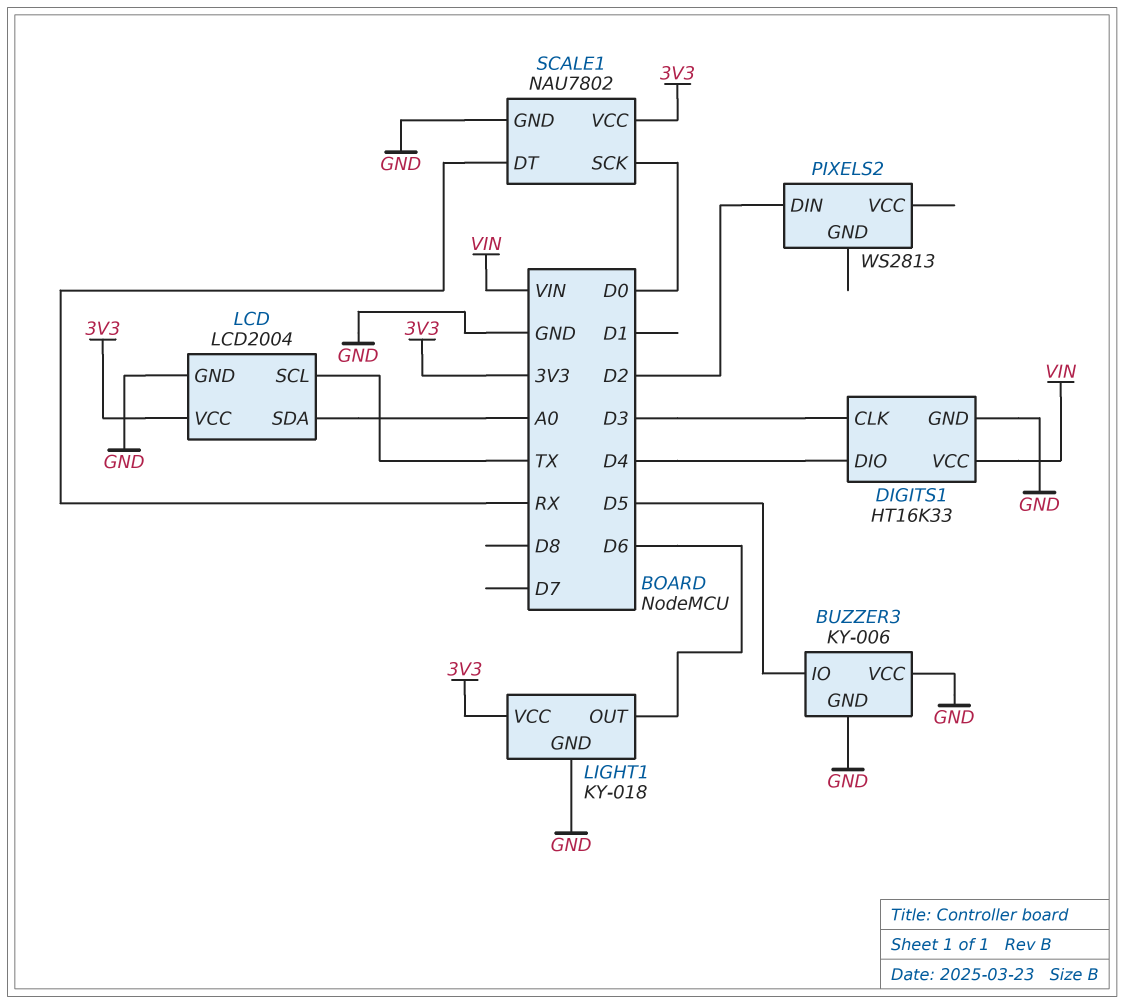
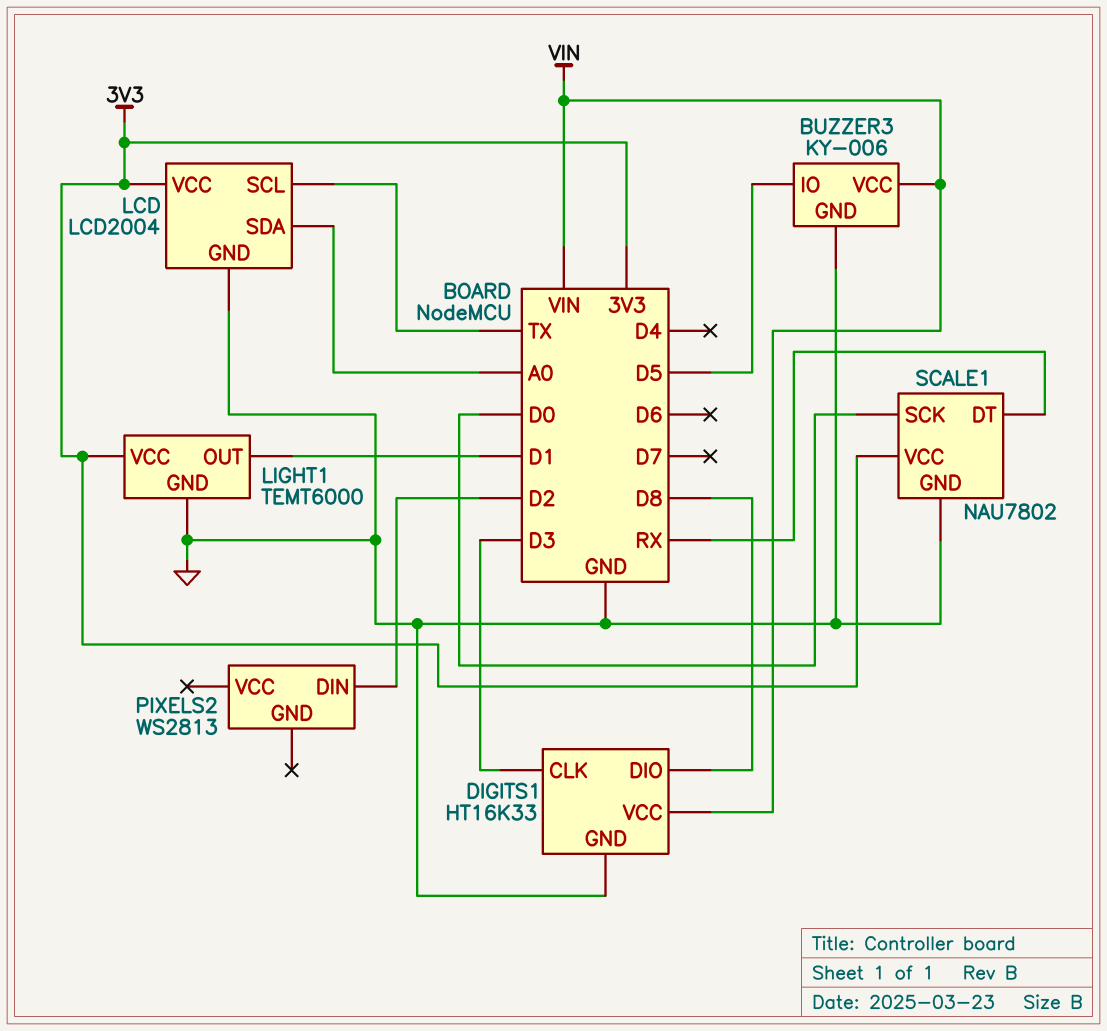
BUZZER3 pin VCC: GND -> VIN
DIGITS1 pin DIO: D4 -> D8
LIGHT1: KY-018 -> TEMT6000
LIGHT1 pin OUT: D6 -> D1

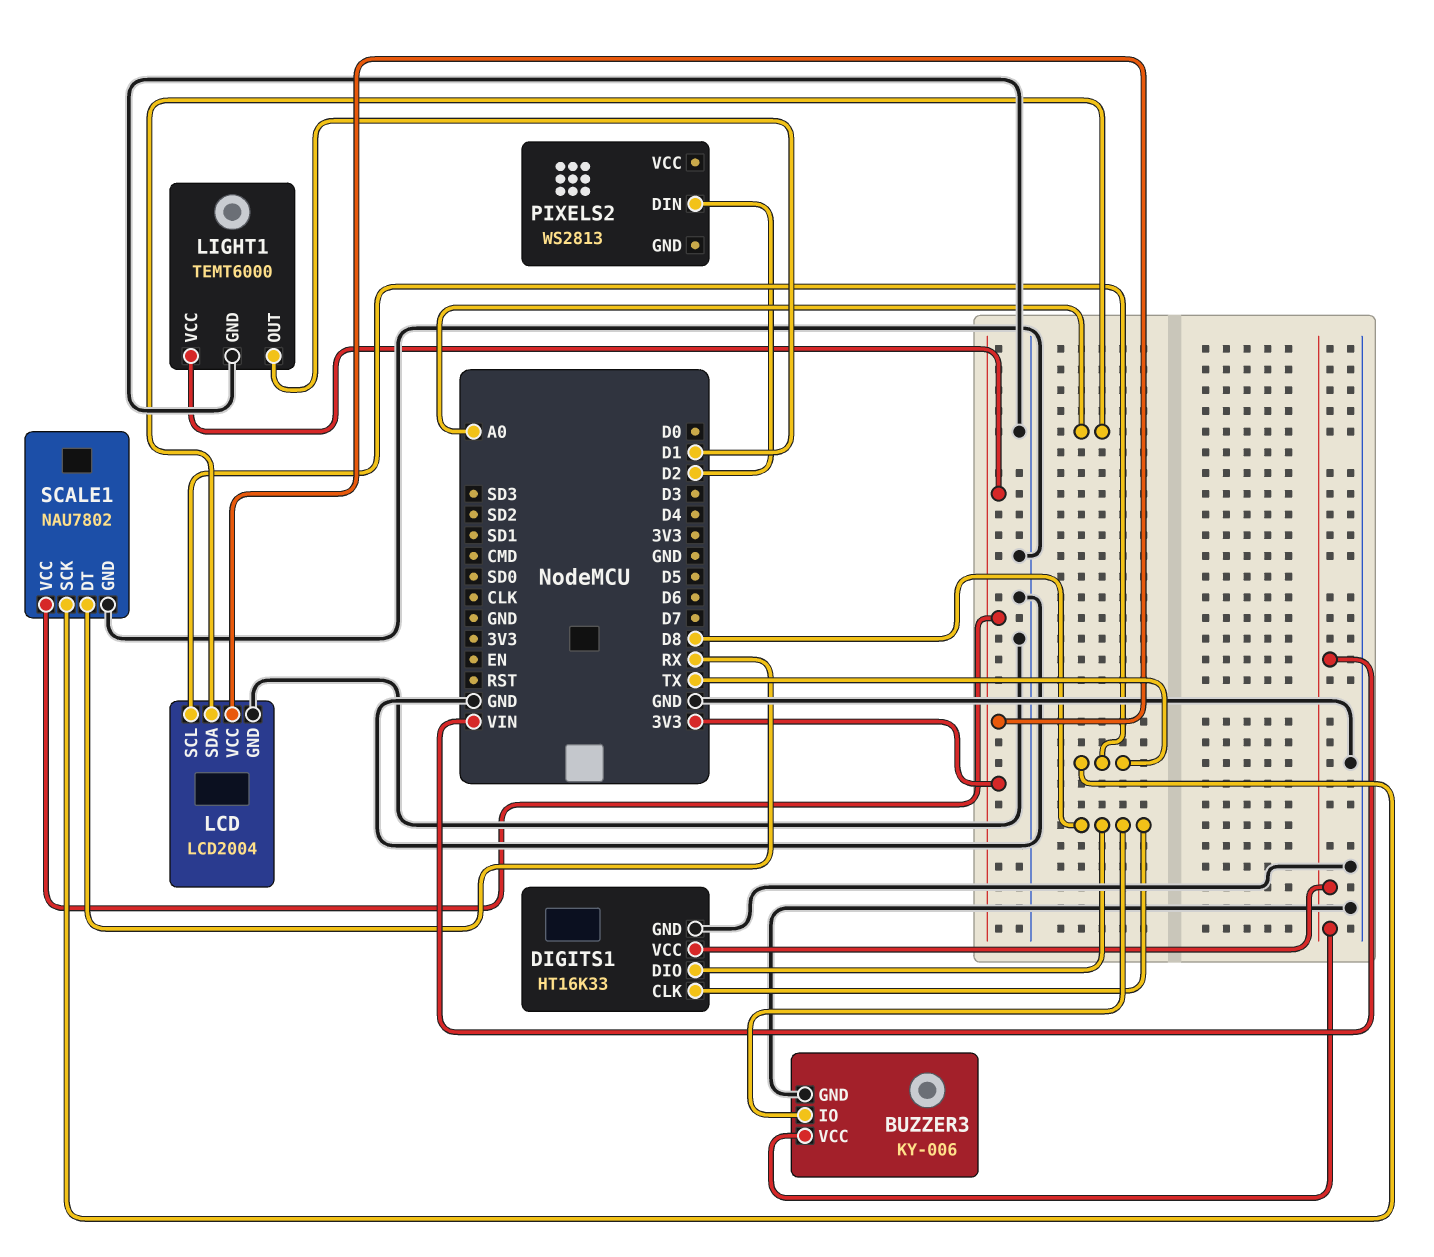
BUZZER3 pin IO: D5 -> D8
DIGITS1 pin CLK: D3 -> D8
SCALE1 pin SCK: D0 -> TX

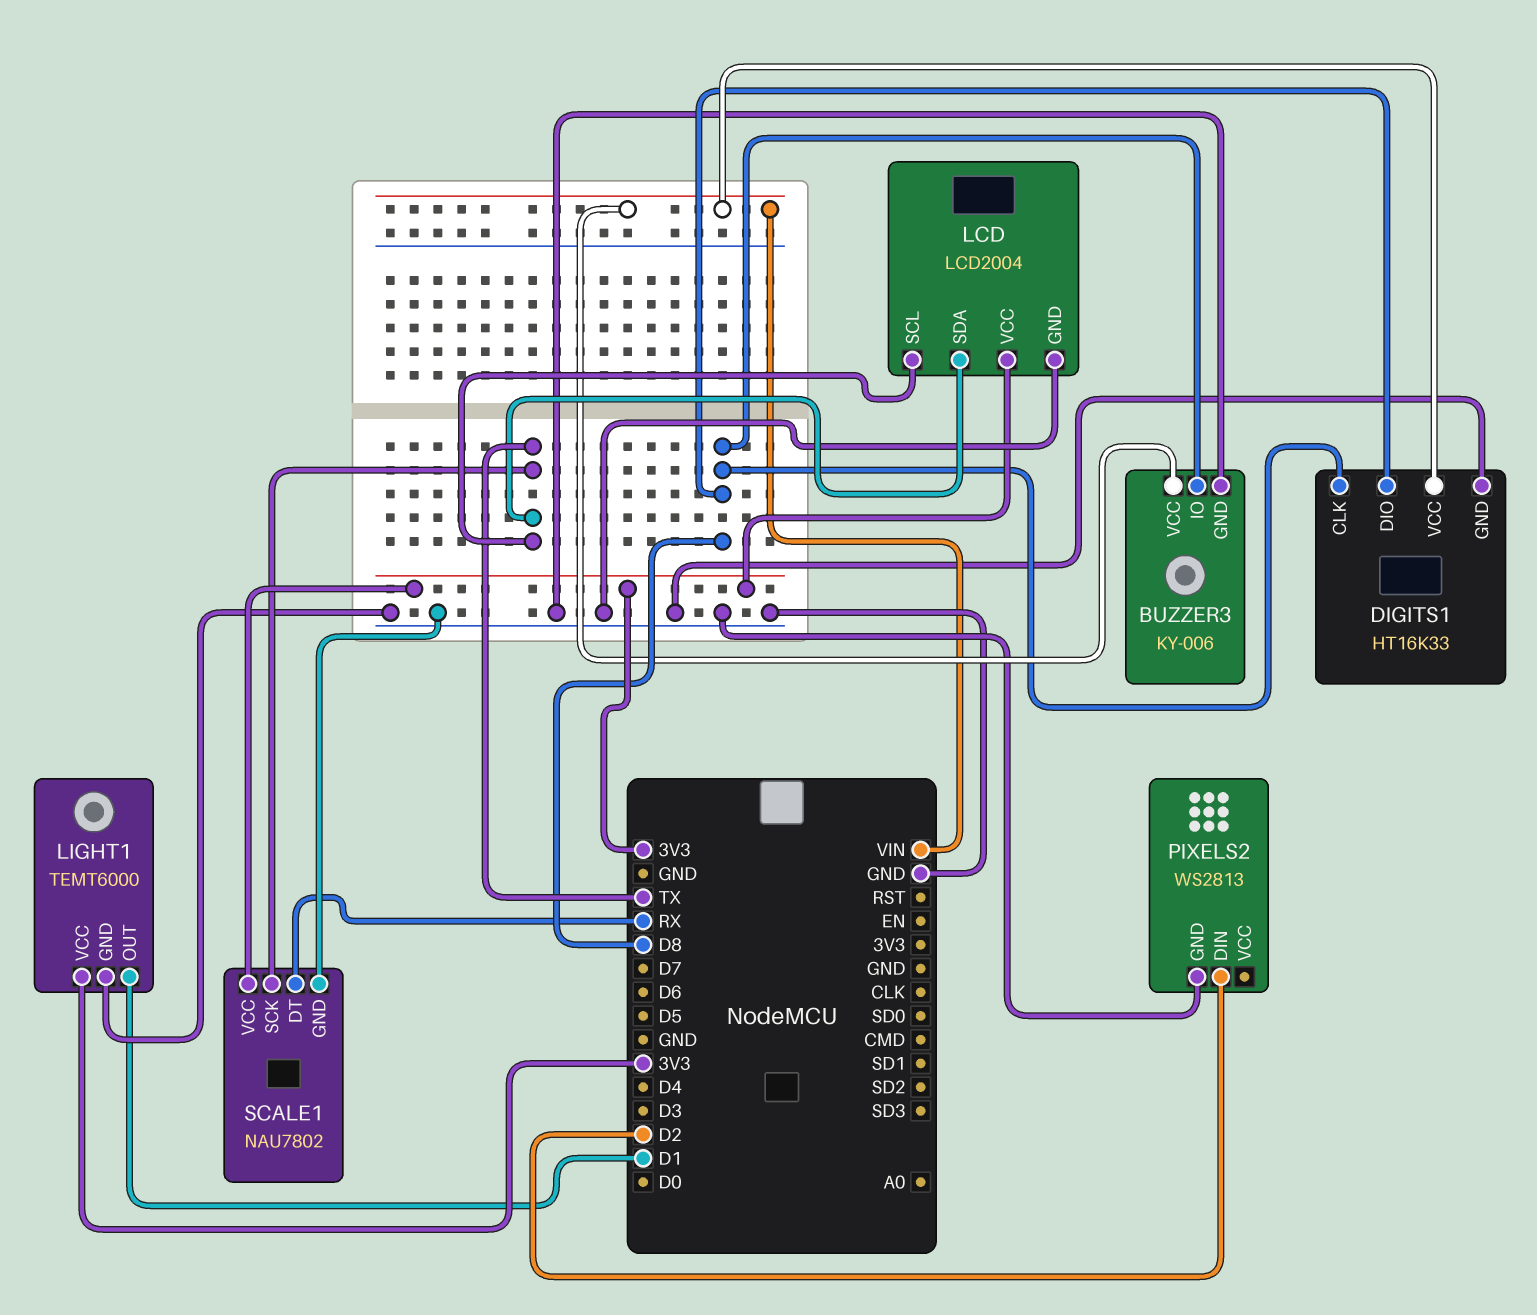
LCD pin SDA: A0 -> TX
PIXELS2 pin GND: none -> GND

